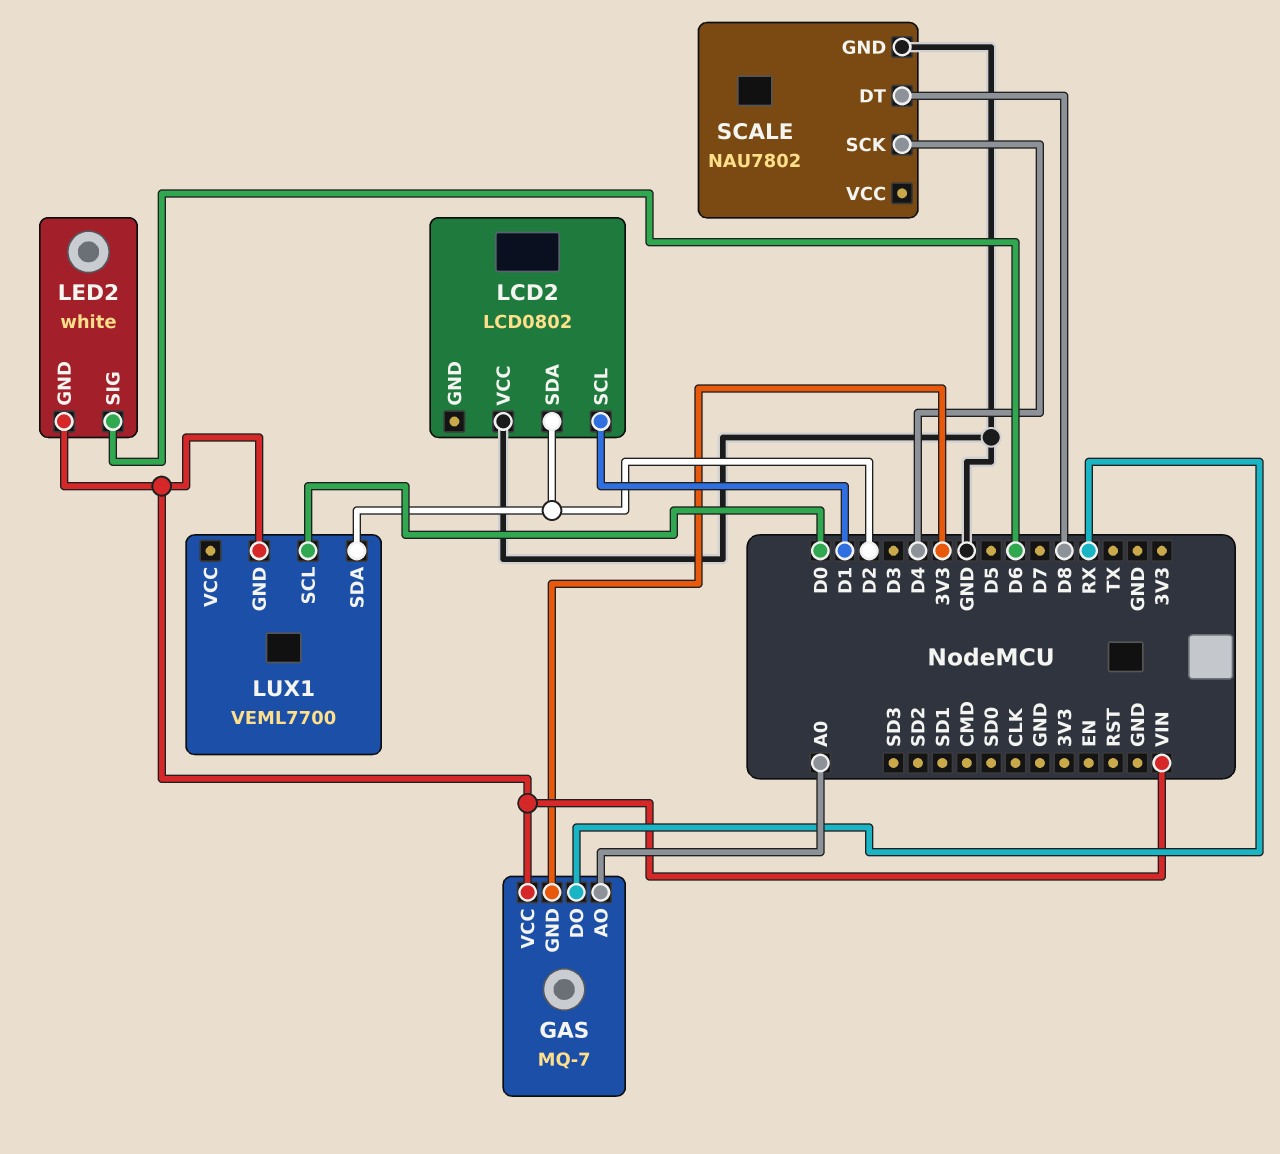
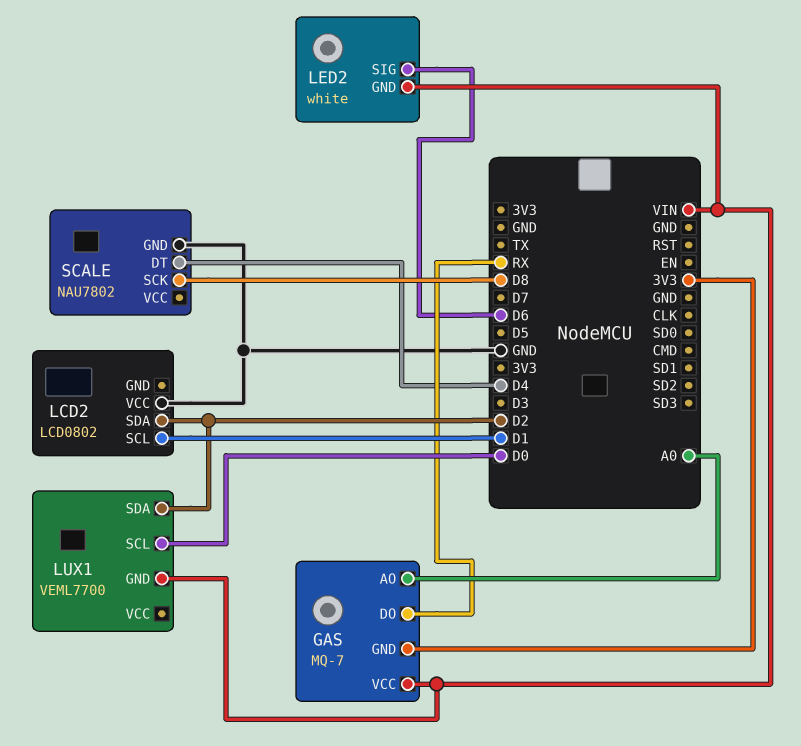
SCALE pin DT: D8 -> D4
SCALE pin SCK: D4 -> D8

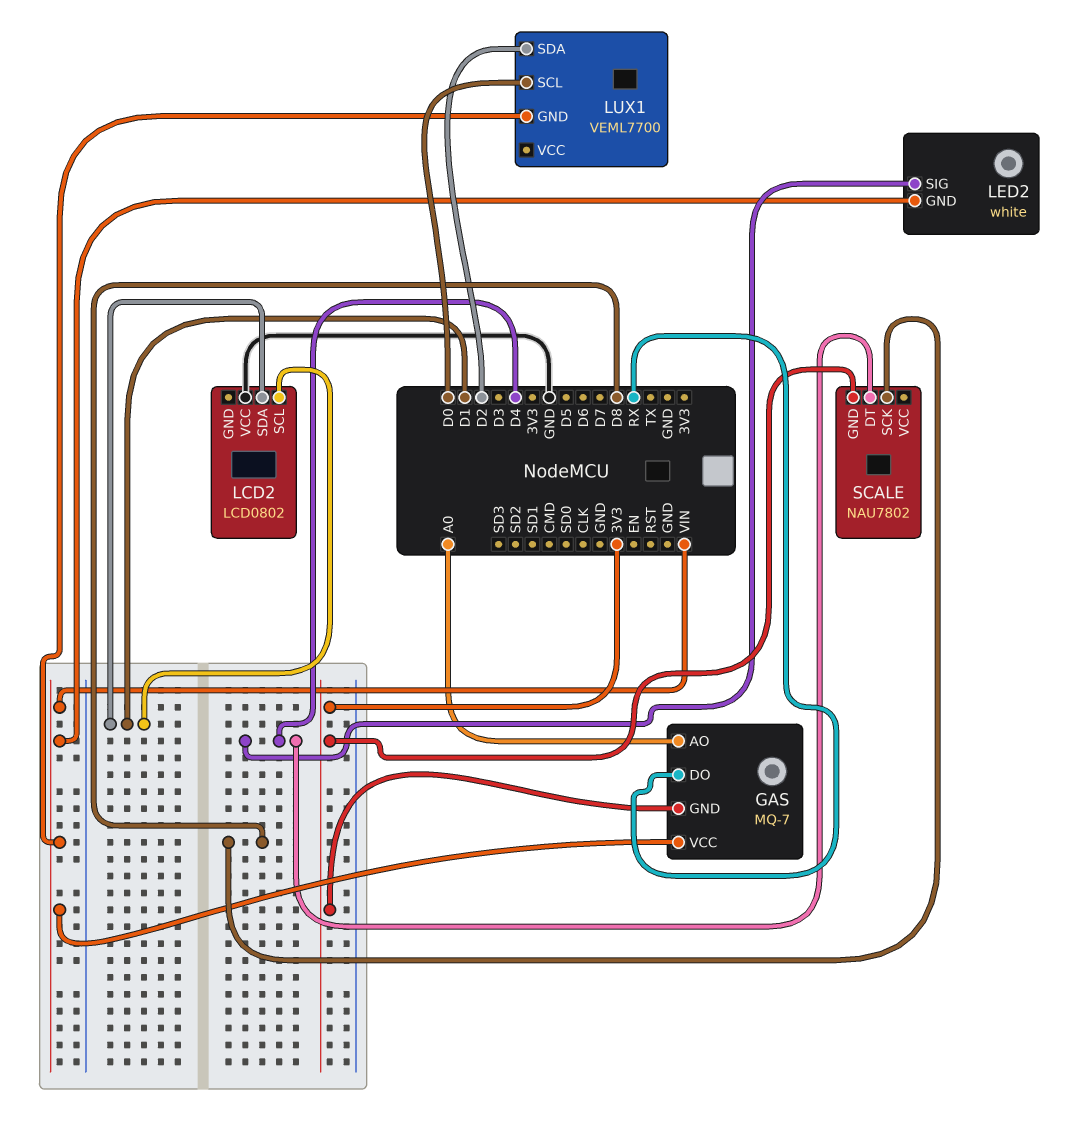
LCD2 pin SDA: D2 -> D1
LED2 pin SIG: D6 -> D4
SCALE pin GND: GND -> 3V3

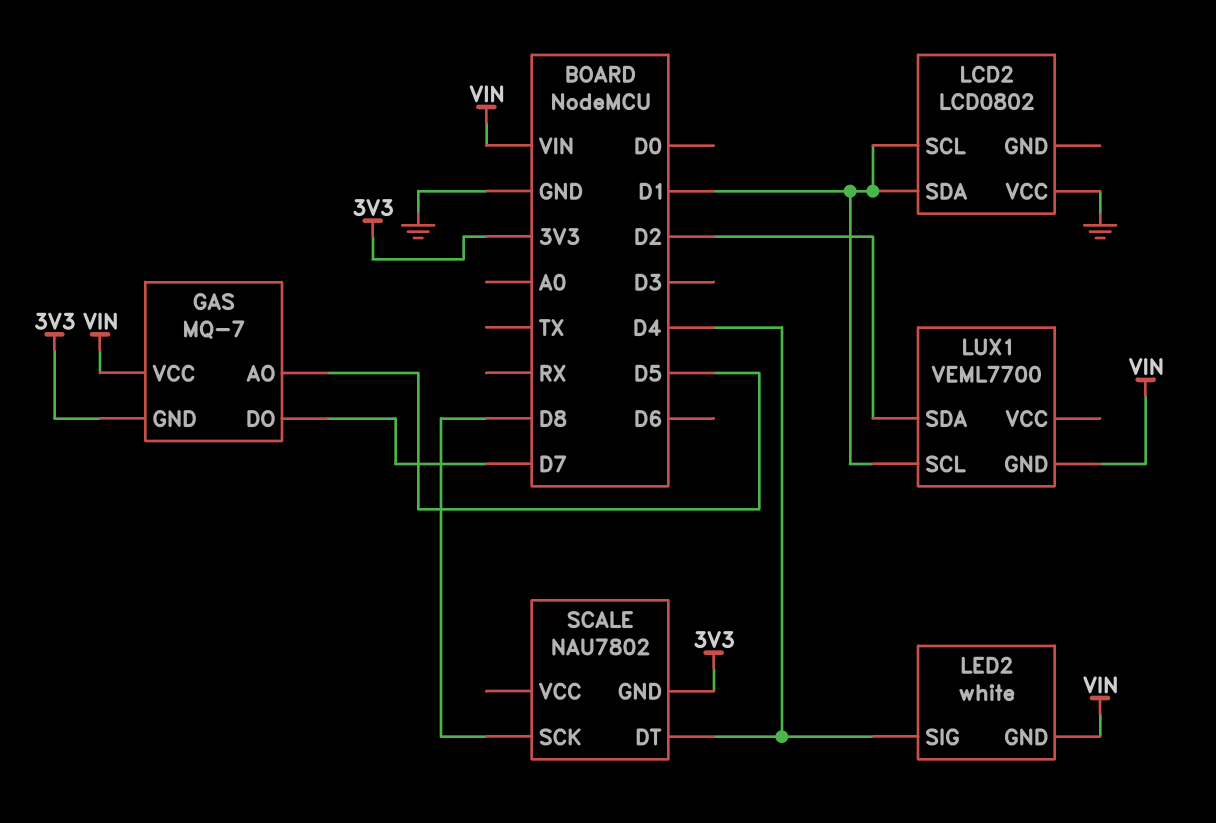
GAS pin AO: A0 -> D5
GAS pin DO: RX -> D7
LUX1 pin SCL: D0 -> D1

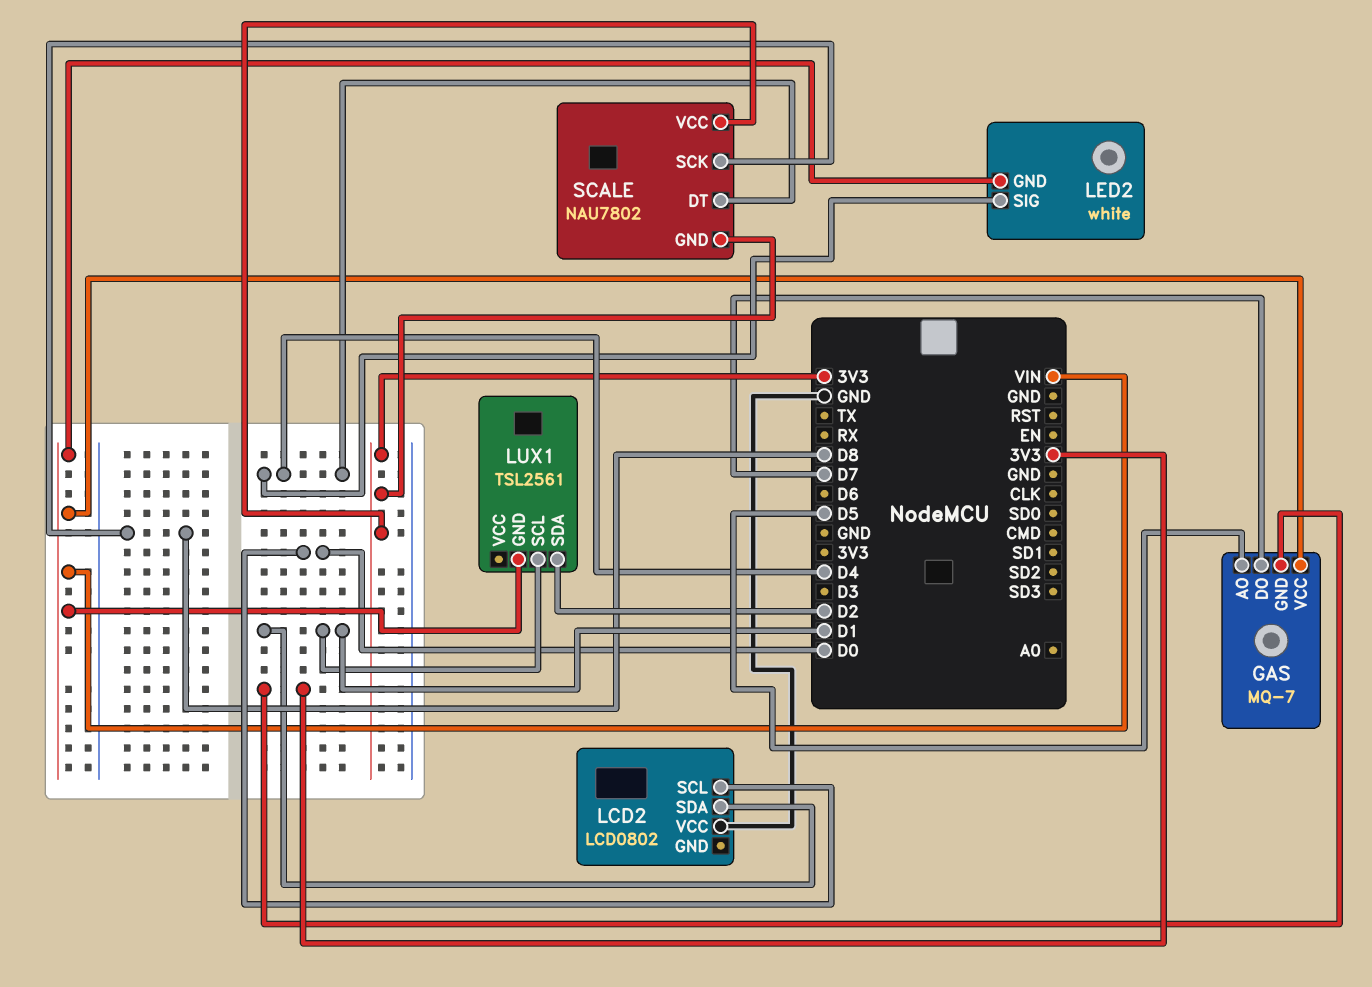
LCD2 pin SCL: D1 -> D0
LUX1: VEML7700 -> TSL2561
SCALE pin VCC: none -> 3V3

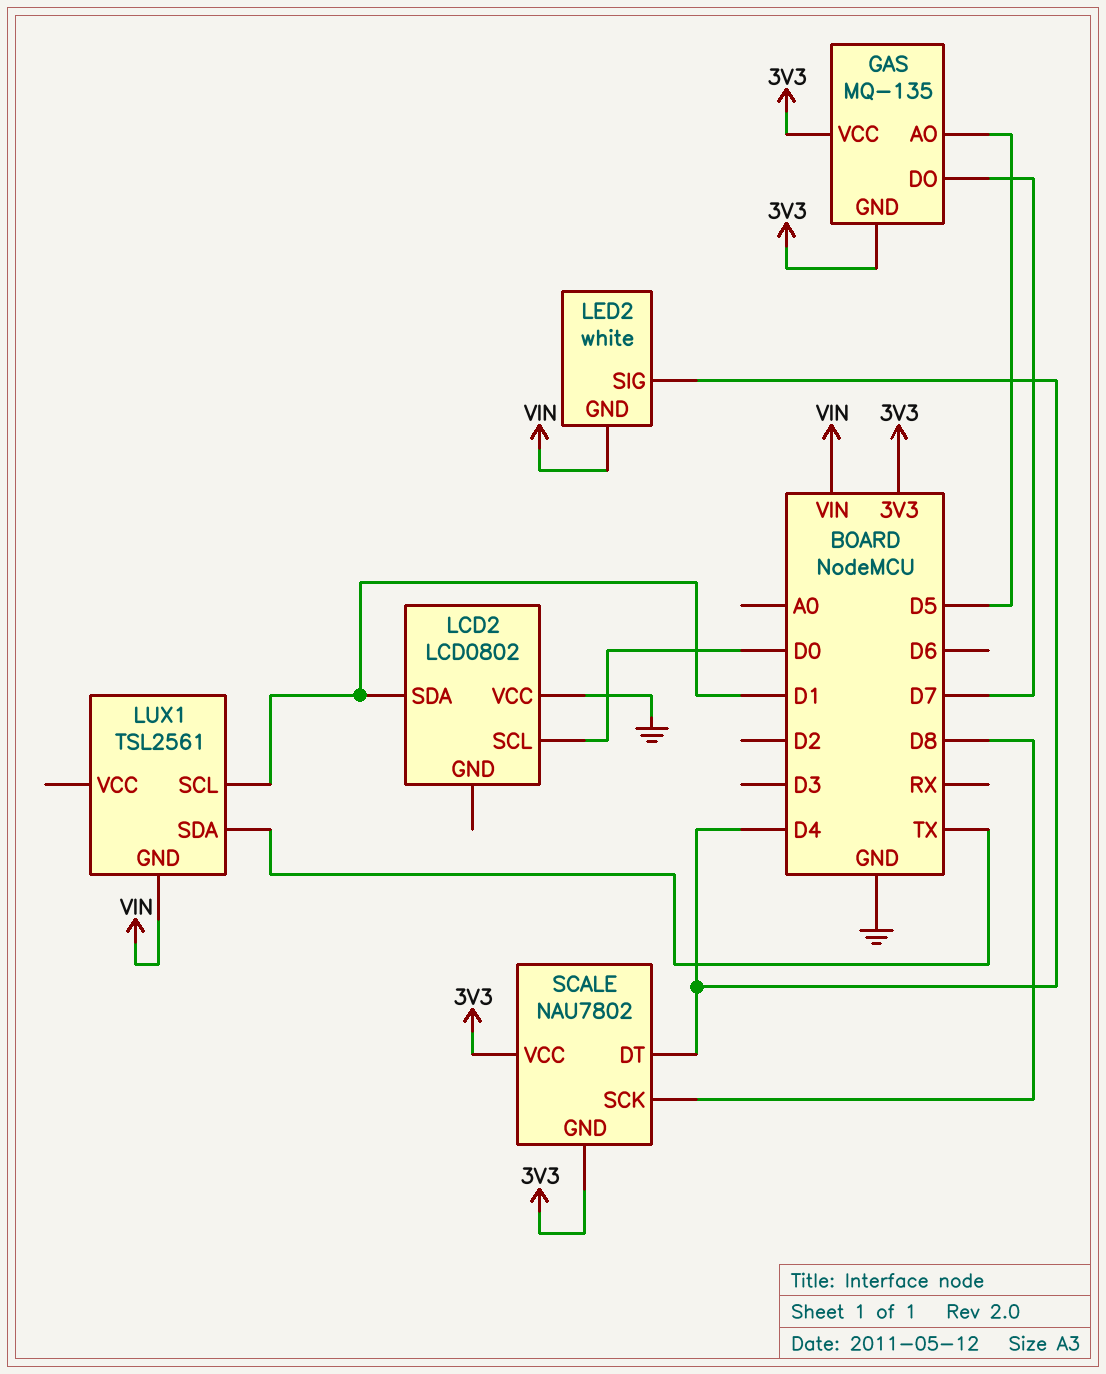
GAS: MQ-7 -> MQ-135
GAS pin VCC: VIN -> 3V3
LUX1 pin SDA: D2 -> TX

